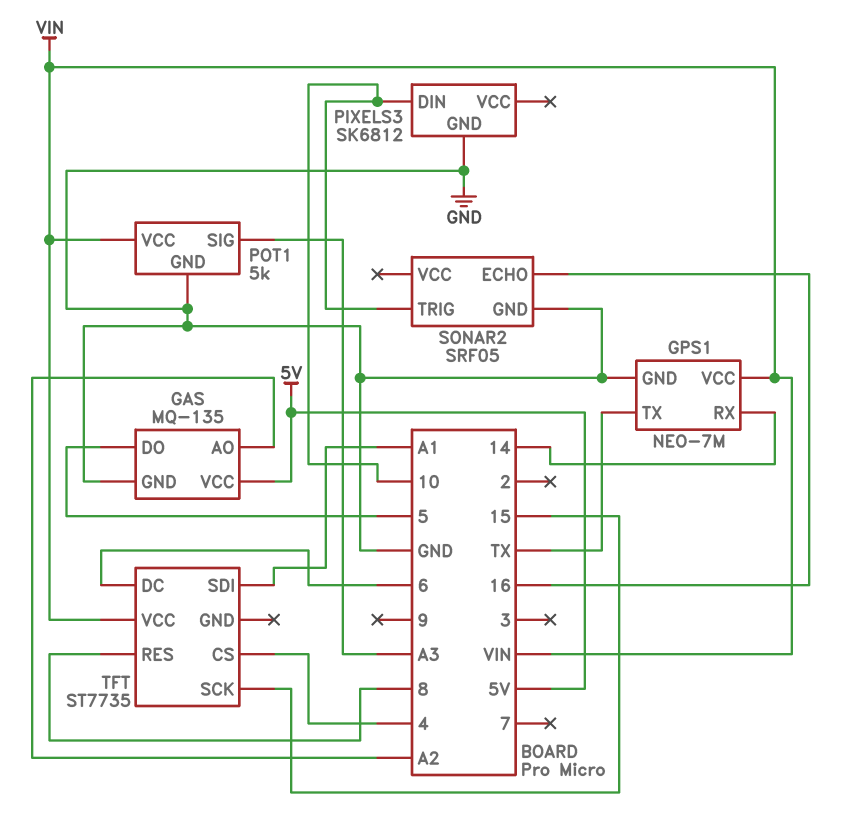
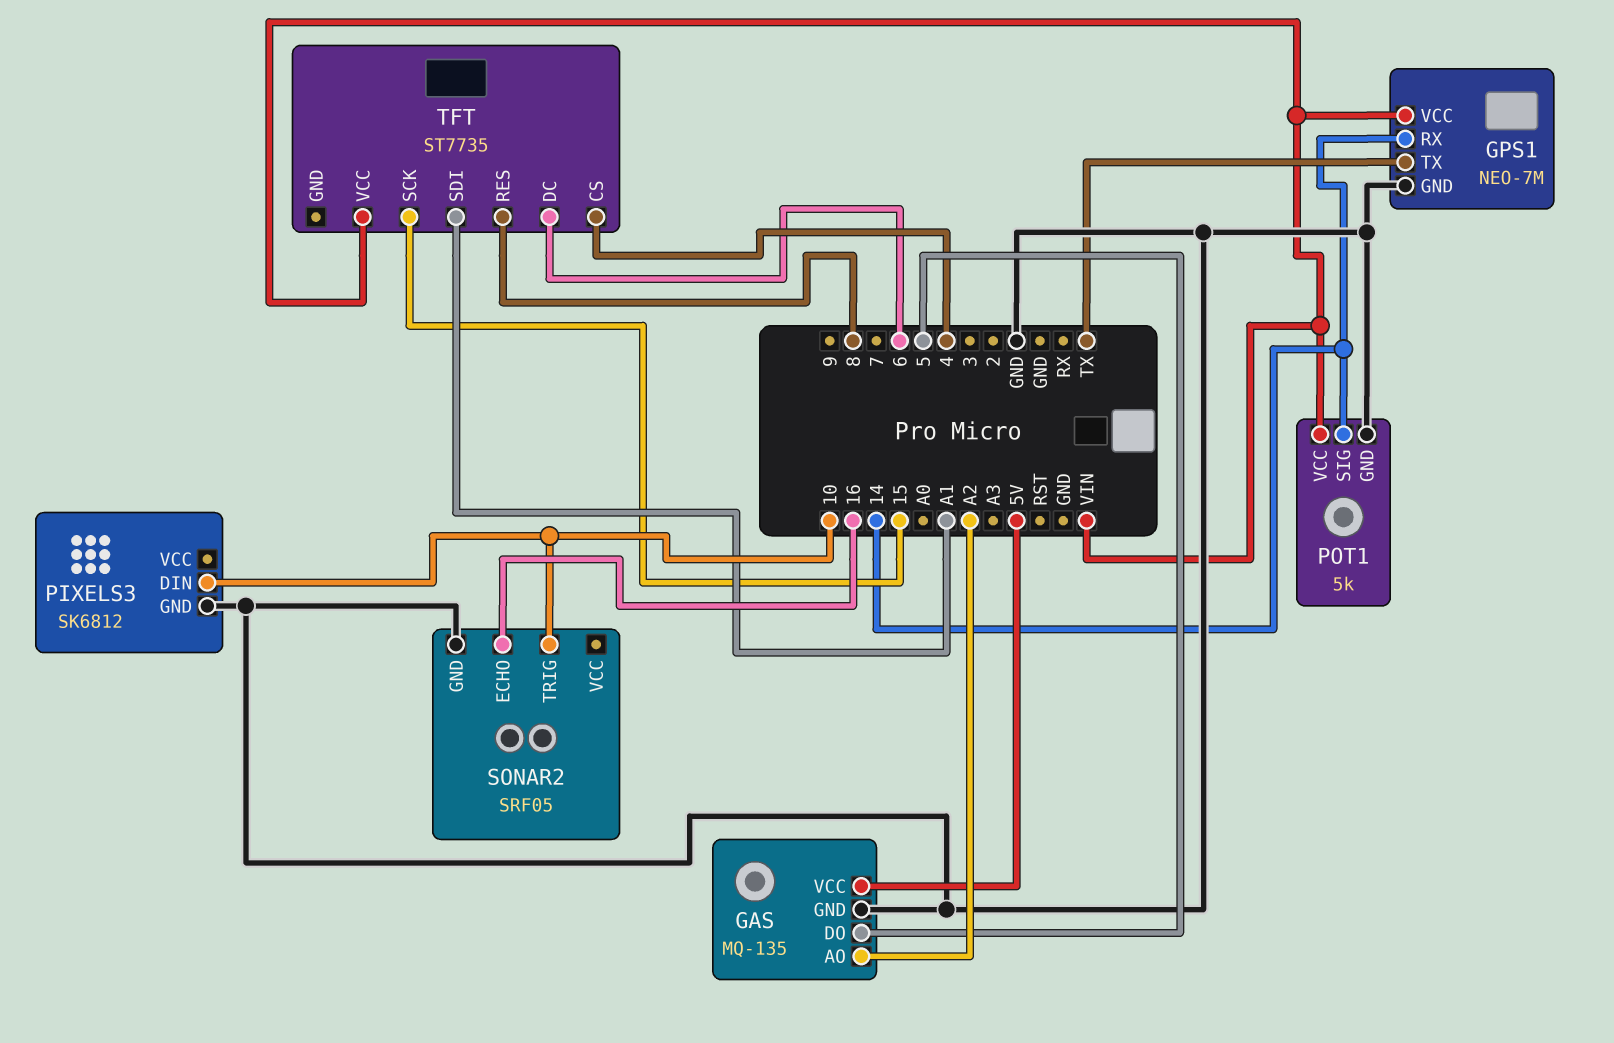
POT1 pin SIG: A3 -> 14

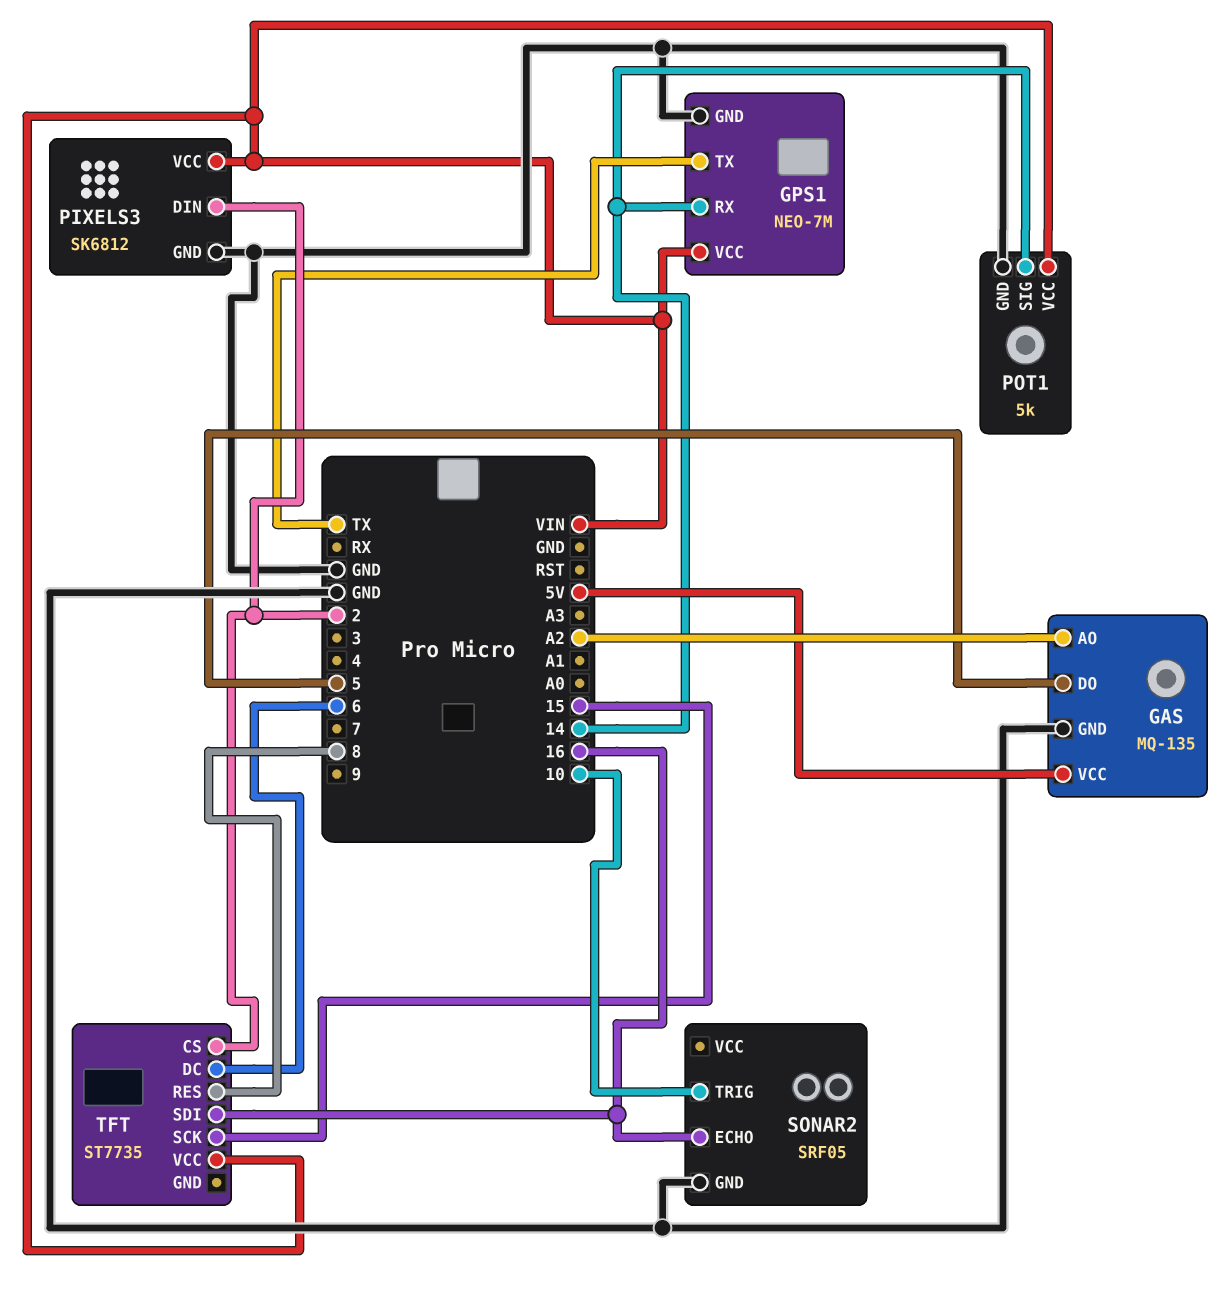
PIXELS3 pin DIN: 10 -> 2
PIXELS3 pin VCC: none -> VIN
TFT pin CS: 4 -> 2
TFT pin SDI: A1 -> 16

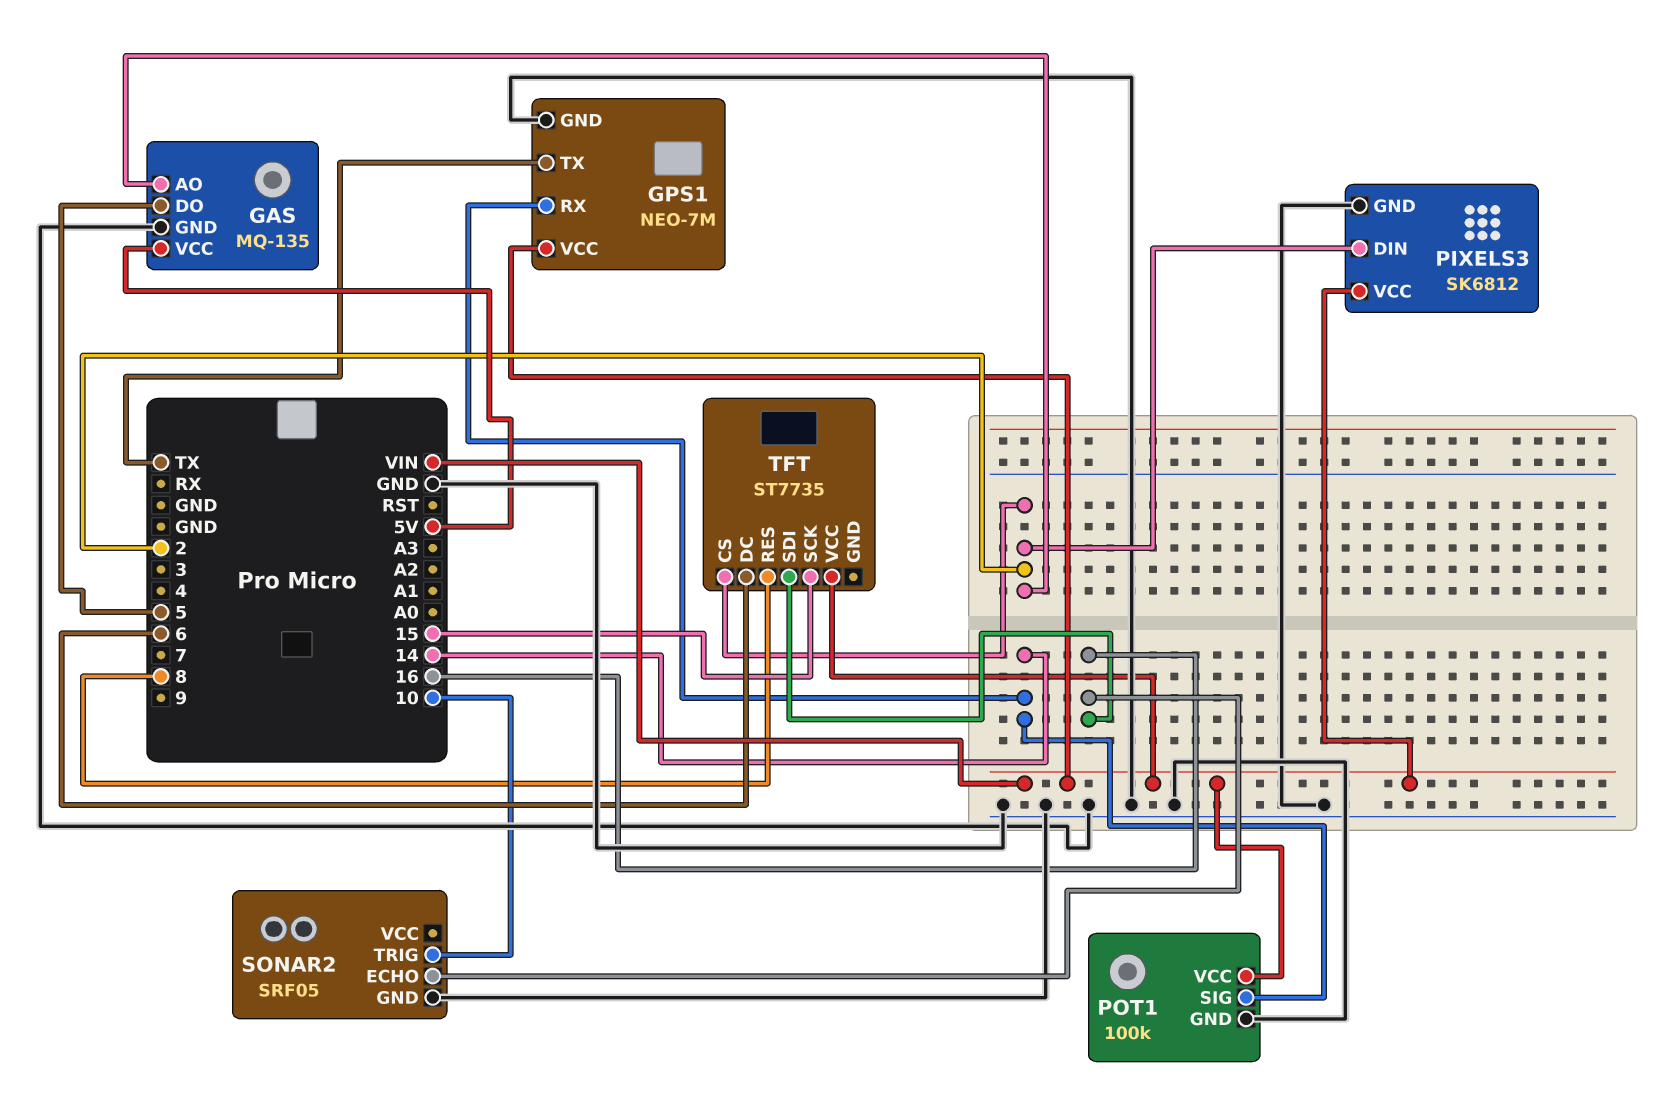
GAS pin AO: A2 -> 2
POT1: 5k -> 100k

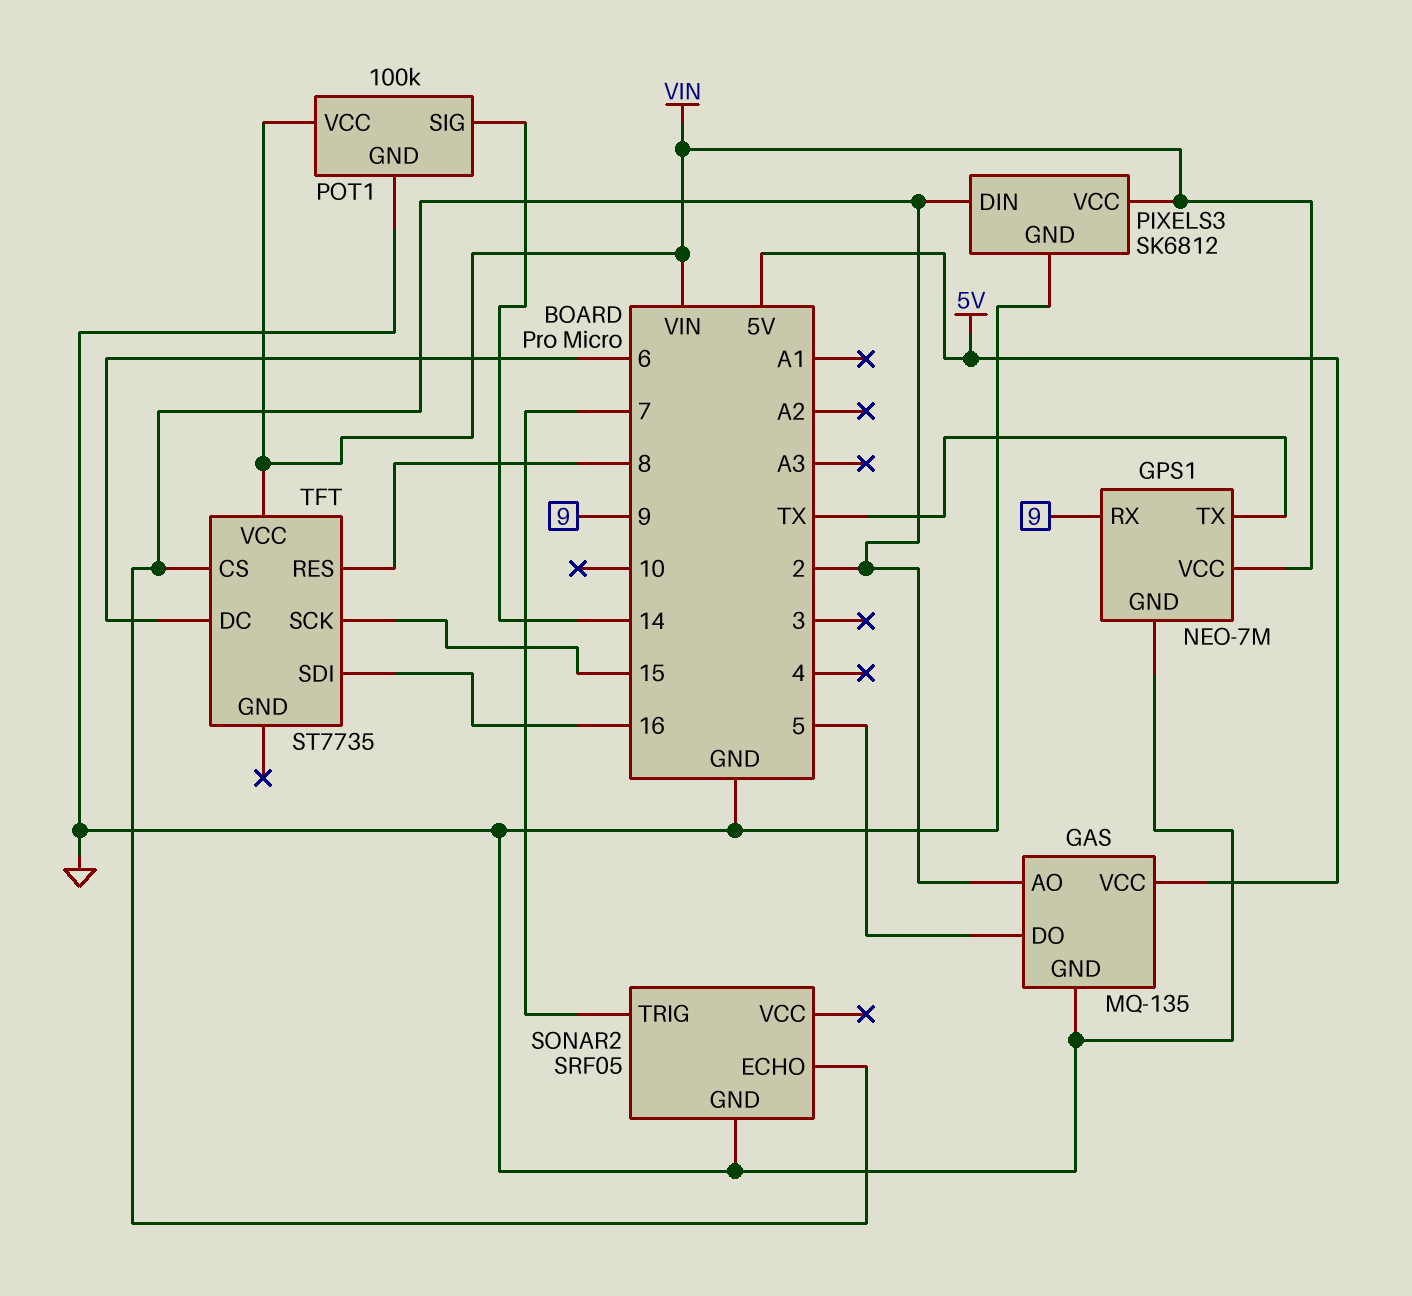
GPS1 pin RX: 14 -> 9
SONAR2 pin ECHO: 16 -> 2
SONAR2 pin TRIG: 10 -> 7

